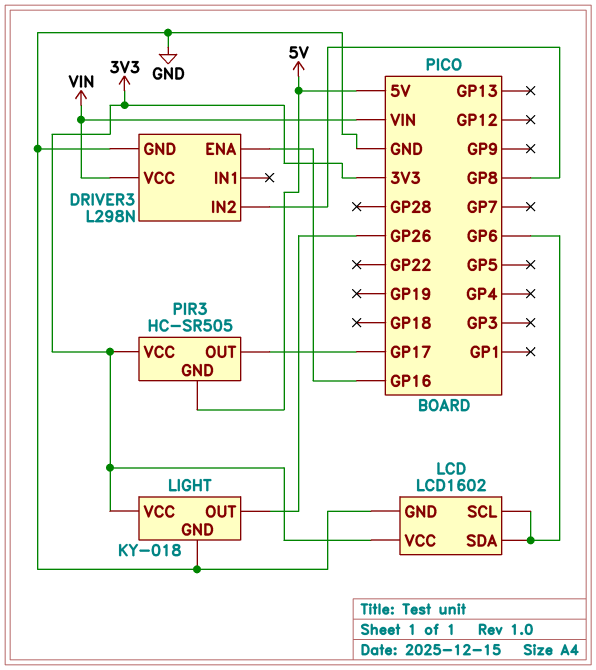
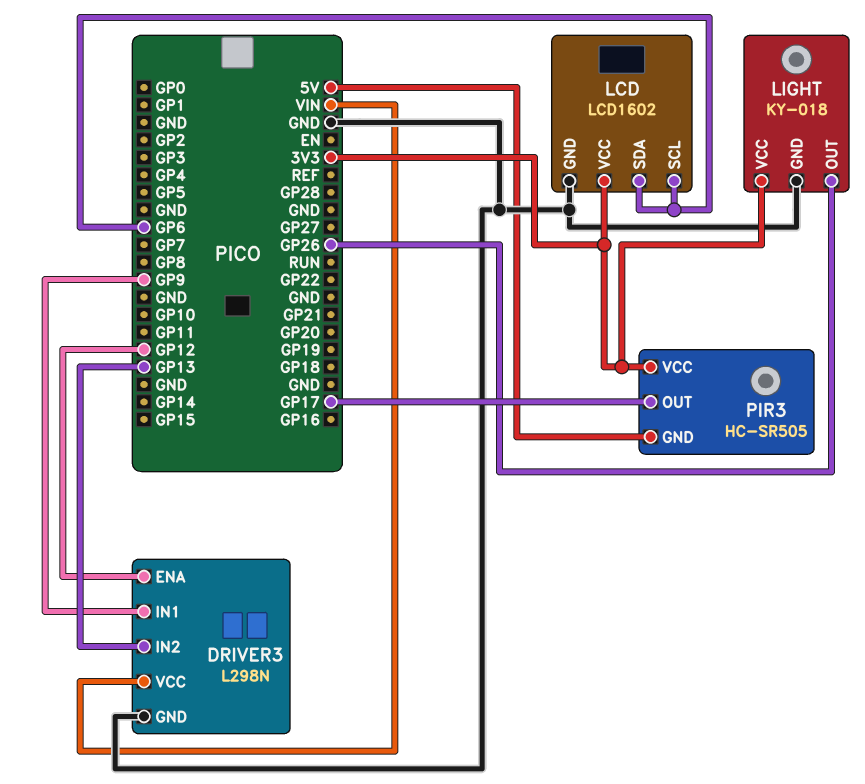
DRIVER3 pin ENA: GP16 -> GP12
DRIVER3 pin IN1: none -> GP9
DRIVER3 pin IN2: GP8 -> GP13

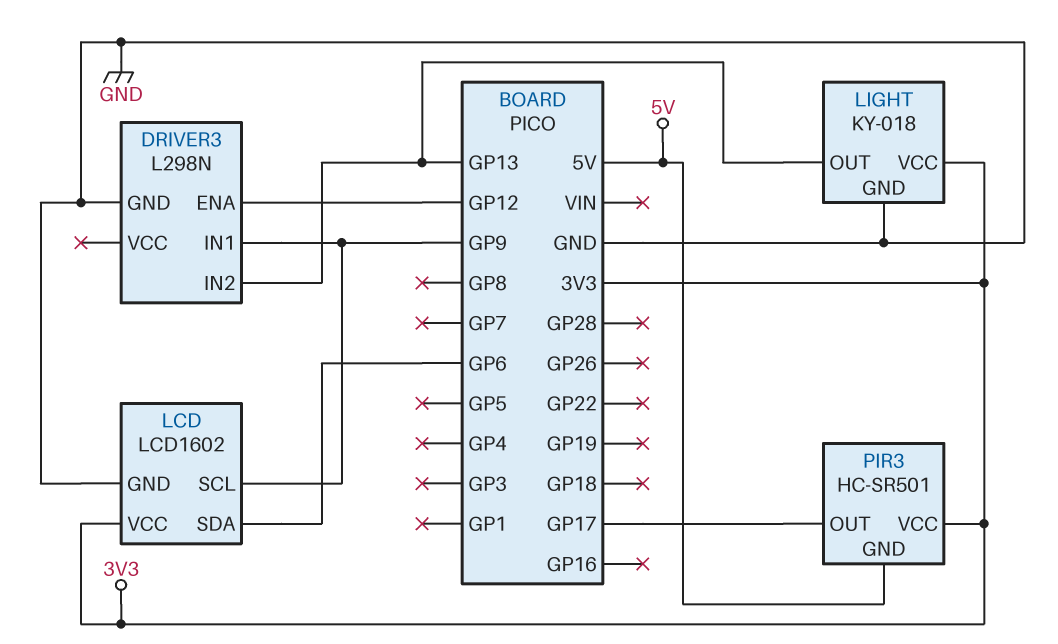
DRIVER3 pin VCC: VIN -> none
LCD pin SCL: GP6 -> GP9
LIGHT pin OUT: GP26 -> GP13
PIR3: HC-SR505 -> HC-SR501

